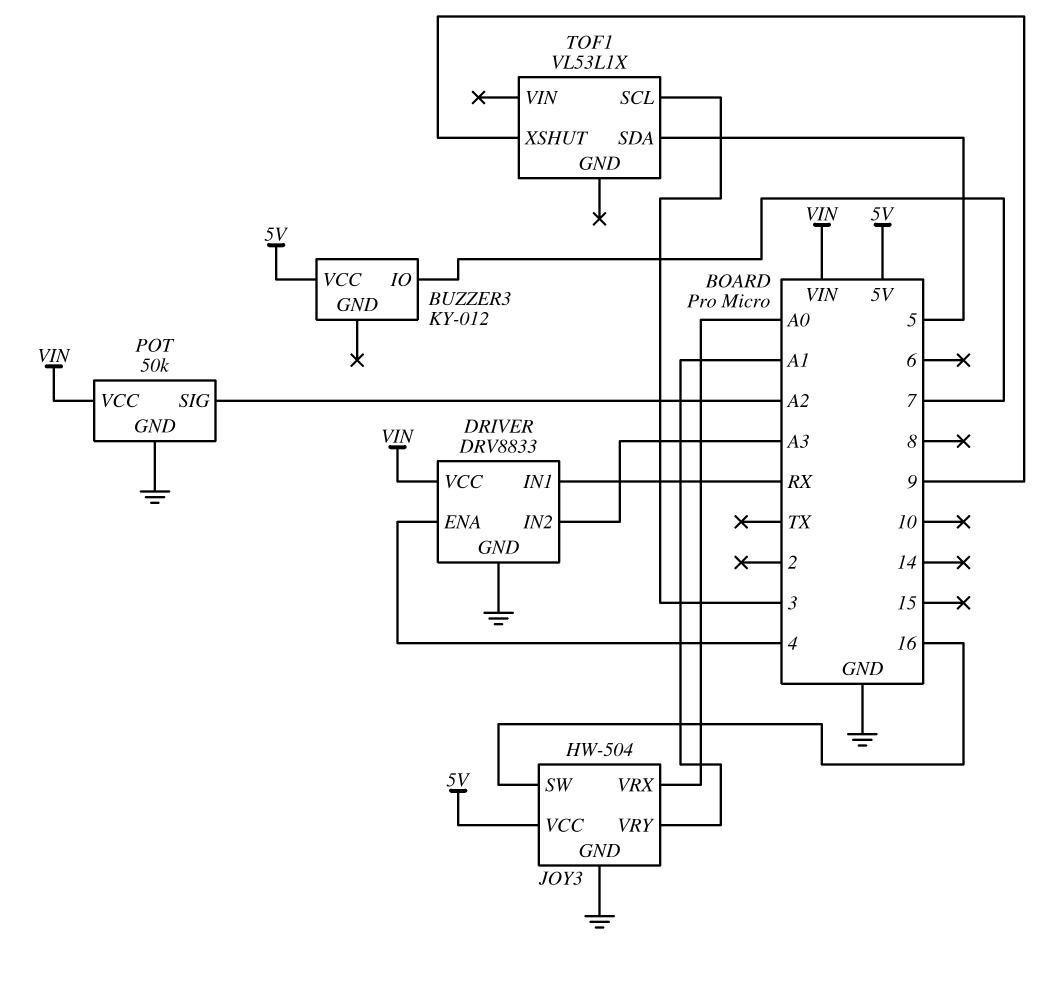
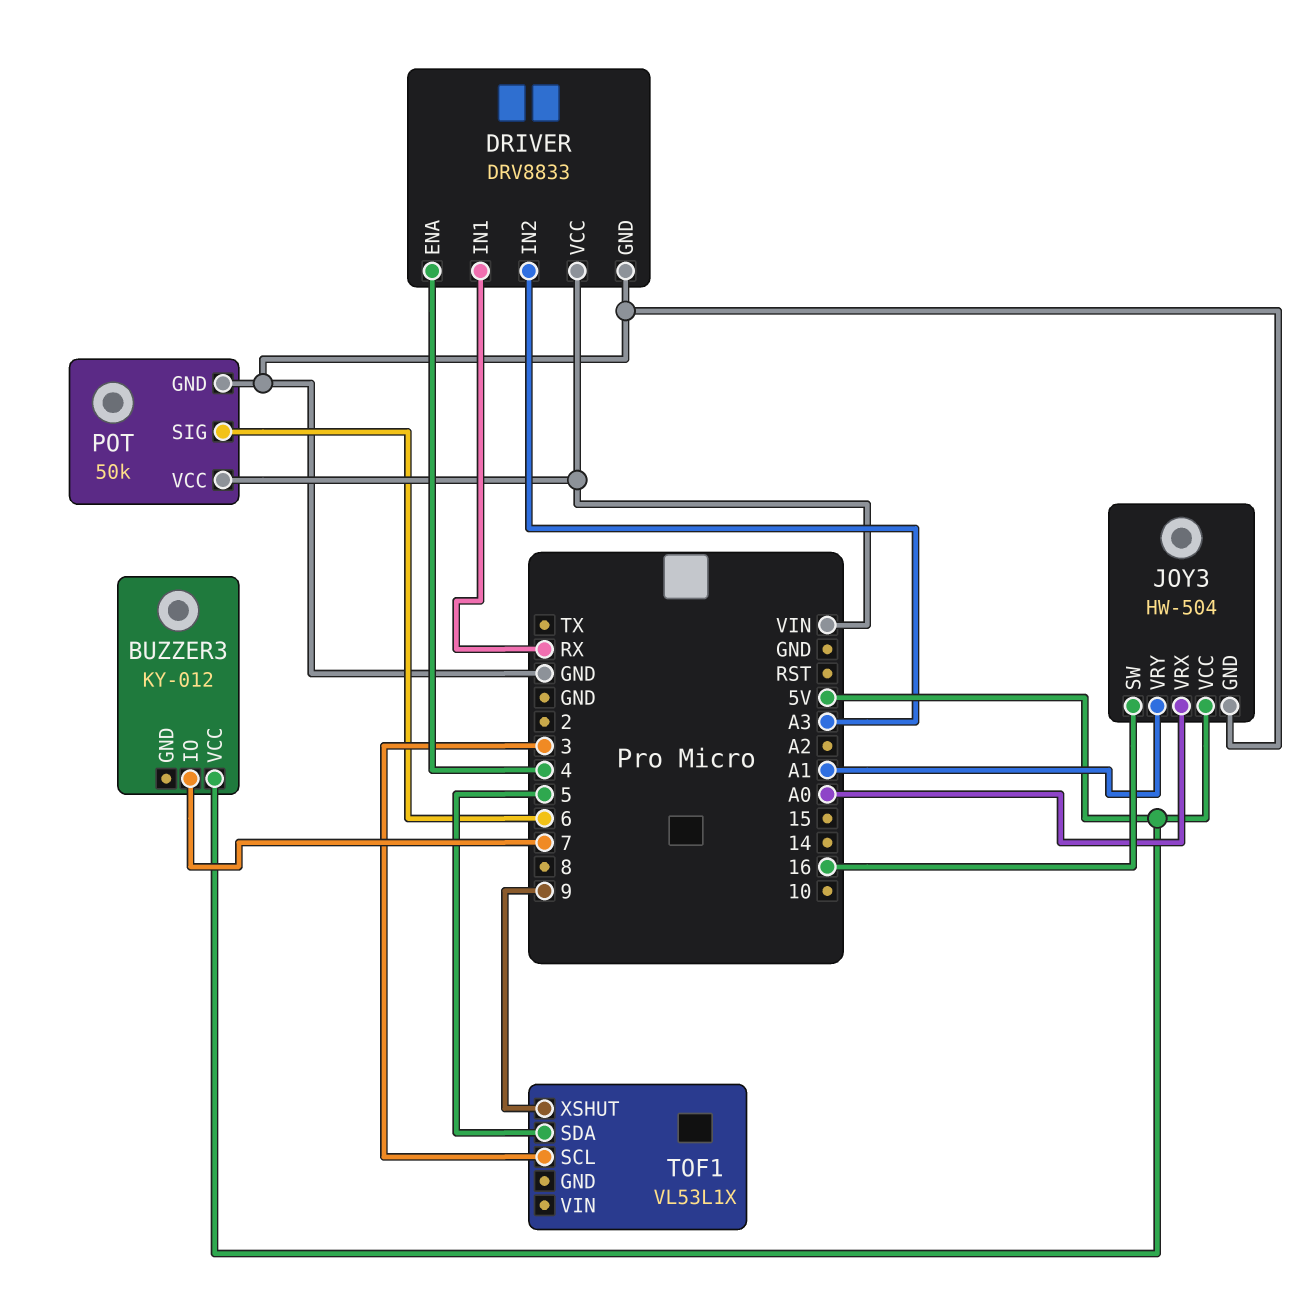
POT pin SIG: A2 -> 6

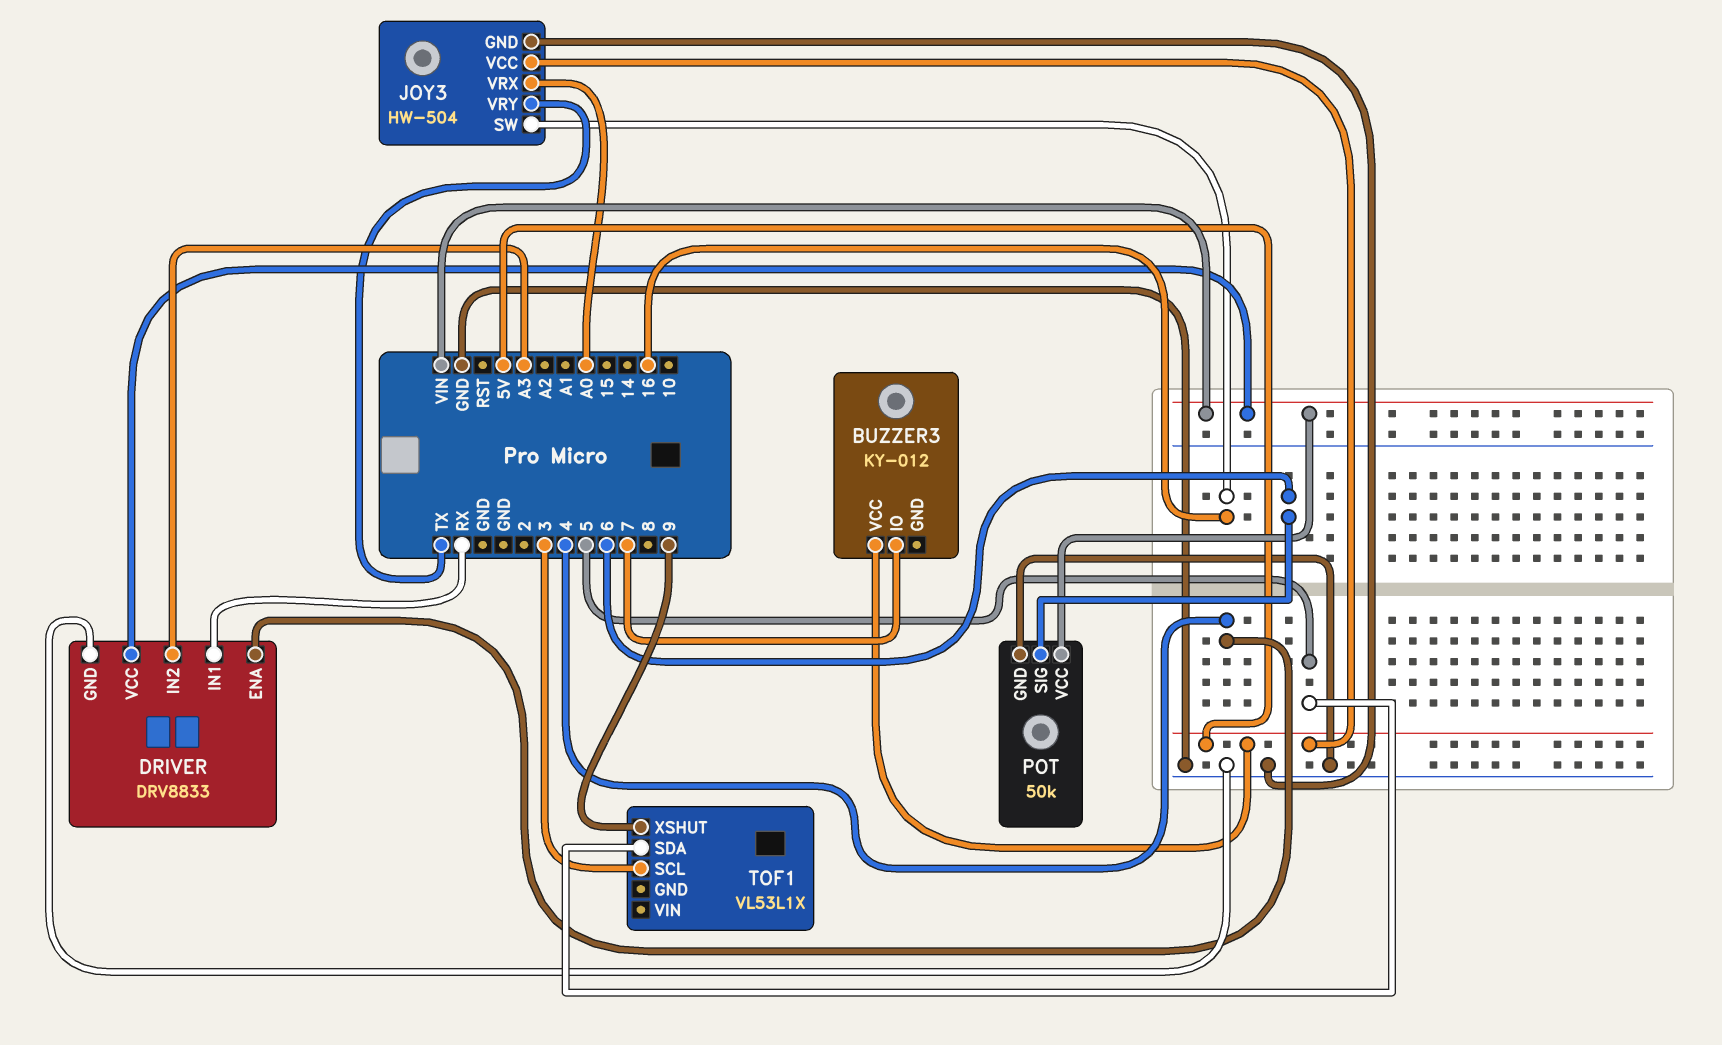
JOY3 pin VRY: A1 -> TX

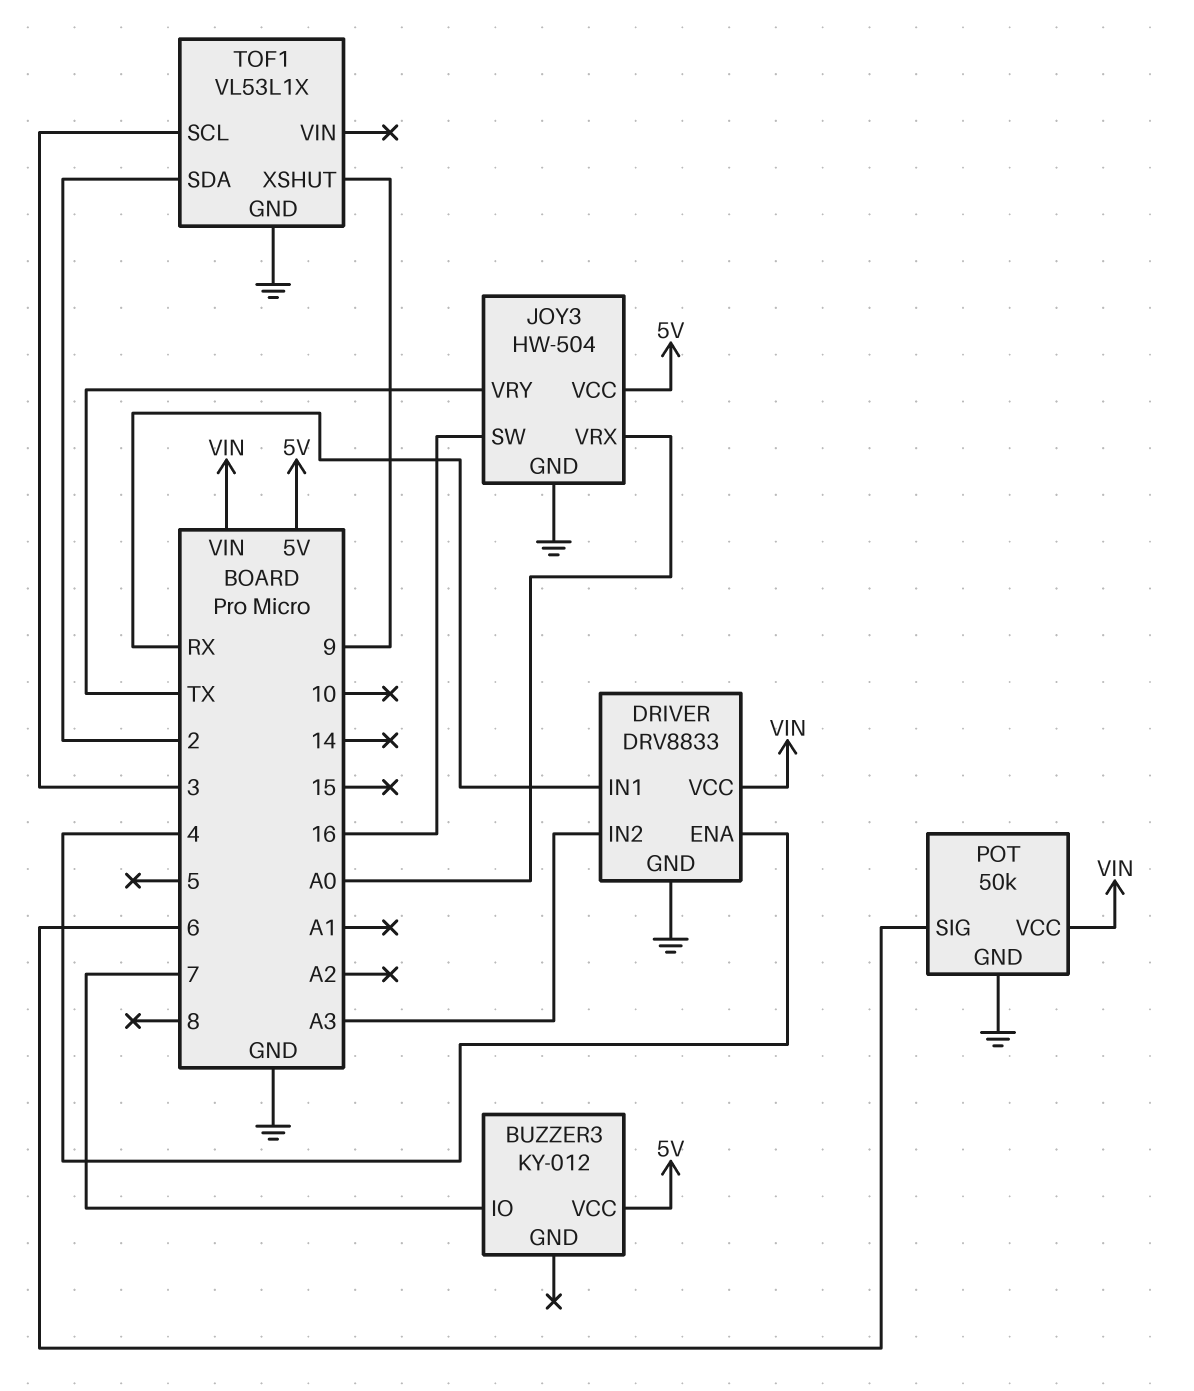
TOF1 pin GND: none -> GND
TOF1 pin SDA: 5 -> 2

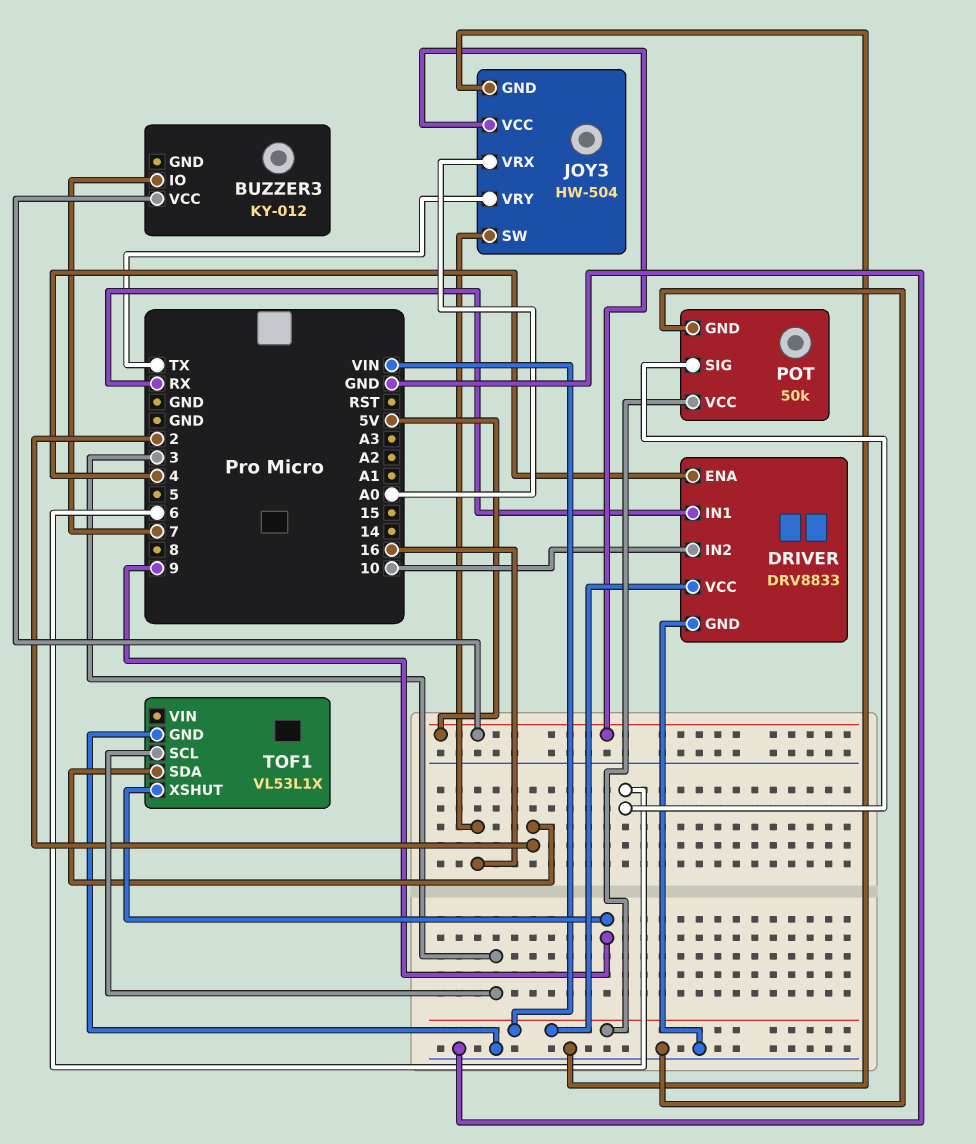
DRIVER pin IN2: A3 -> 10

